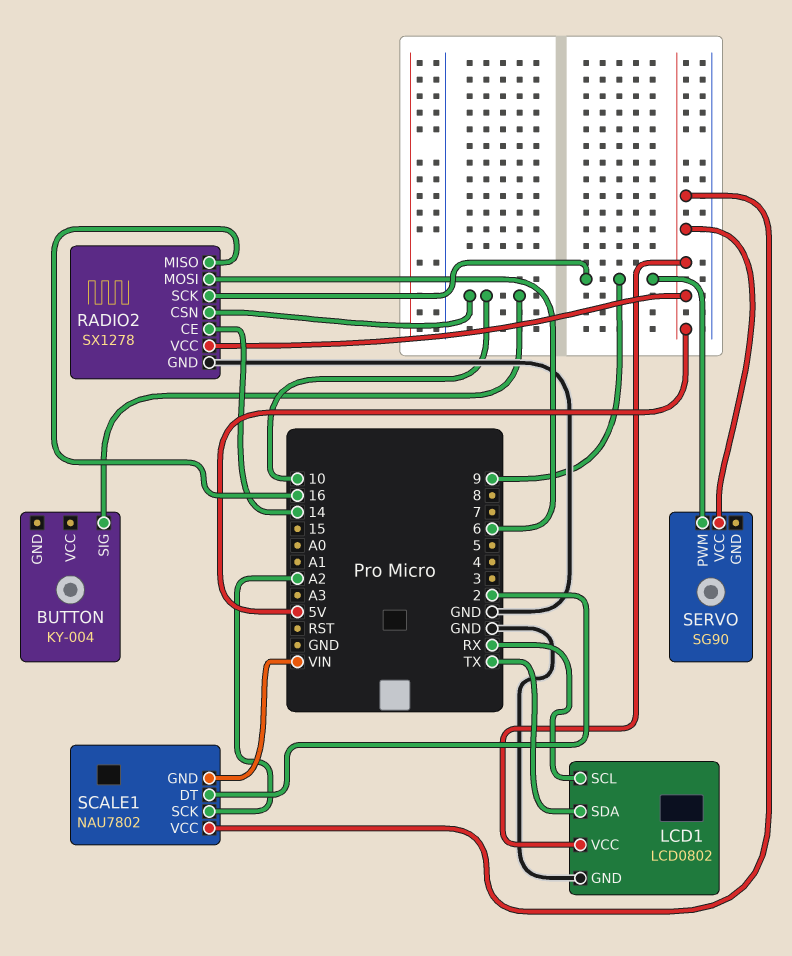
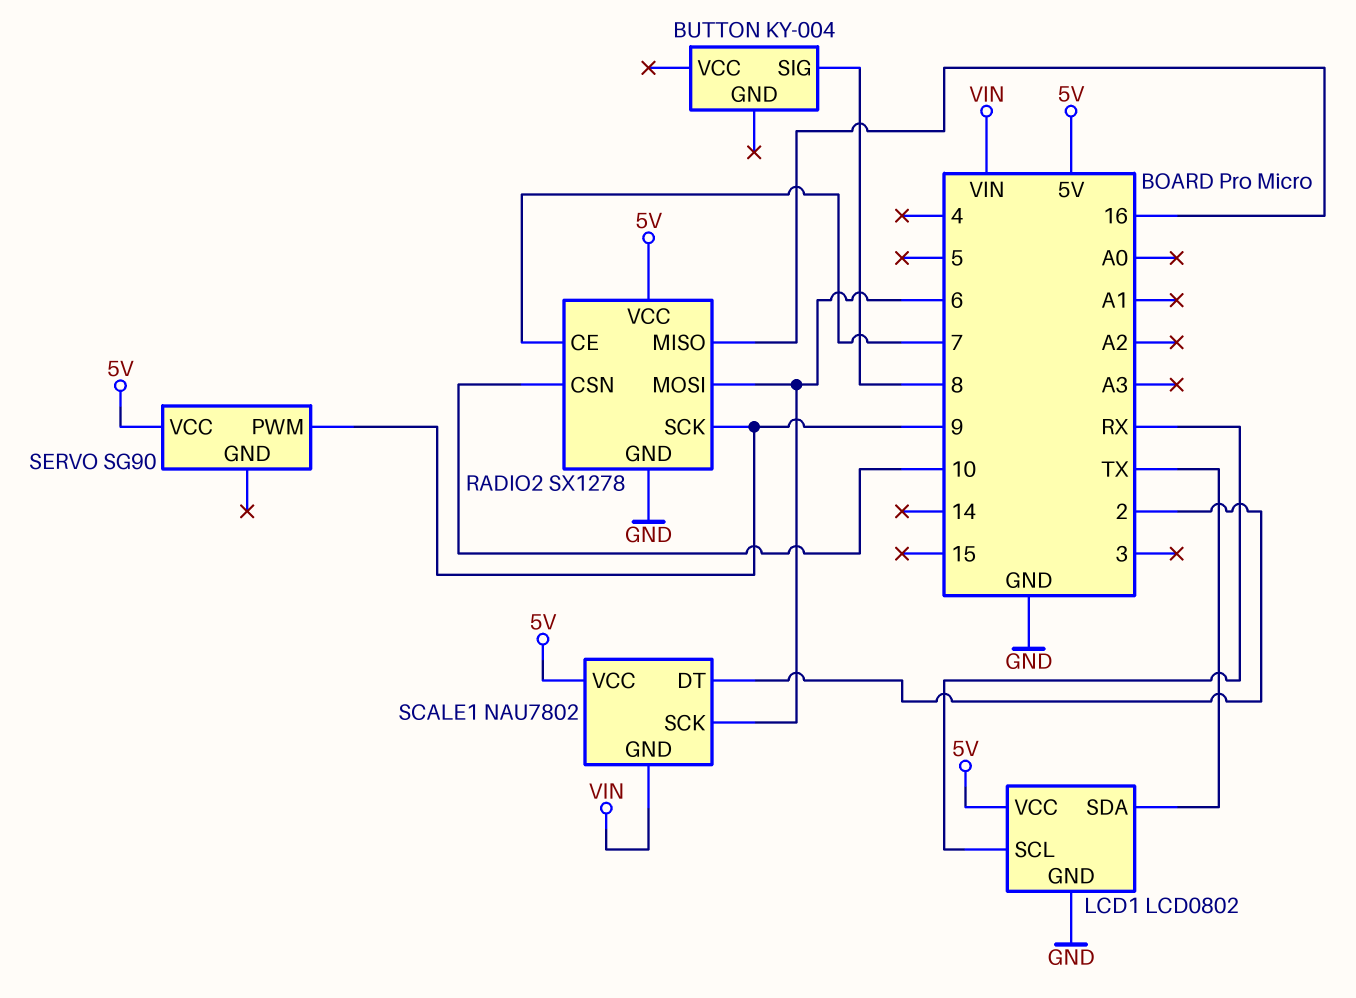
BUTTON pin SIG: 10 -> 8
RADIO2 pin CE: 14 -> 7
SCALE1 pin SCK: A2 -> 6

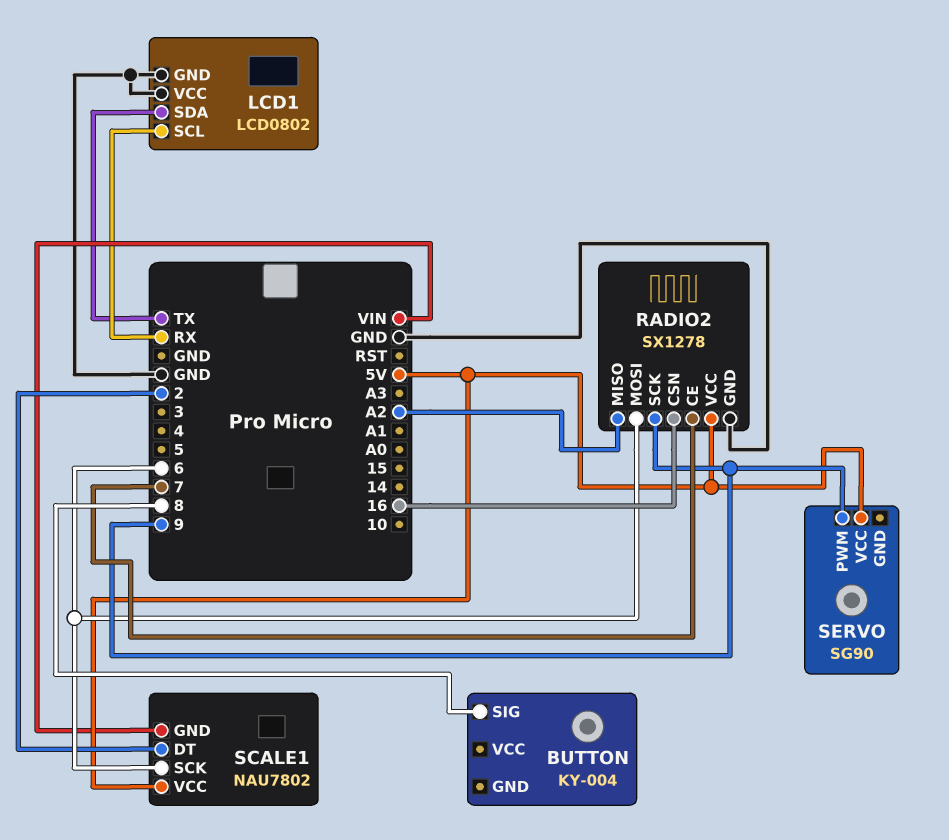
LCD1 pin VCC: 5V -> GND
RADIO2 pin CSN: 10 -> 16
RADIO2 pin MISO: 16 -> A2

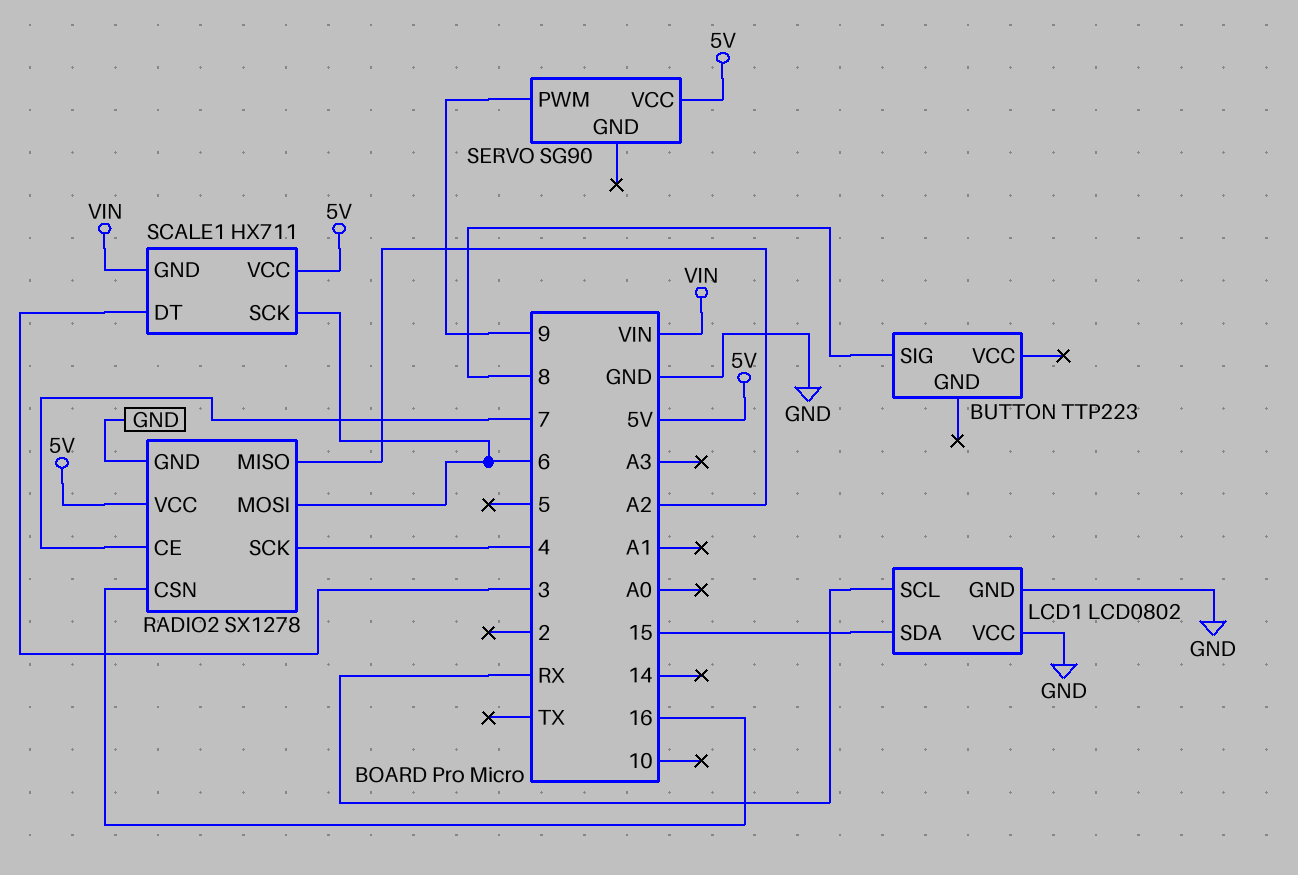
BUTTON: KY-004 -> TTP223
LCD1 pin SDA: TX -> 15
RADIO2 pin SCK: 9 -> 4
SCALE1: NAU7802 -> HX711
SCALE1 pin DT: 2 -> 3

